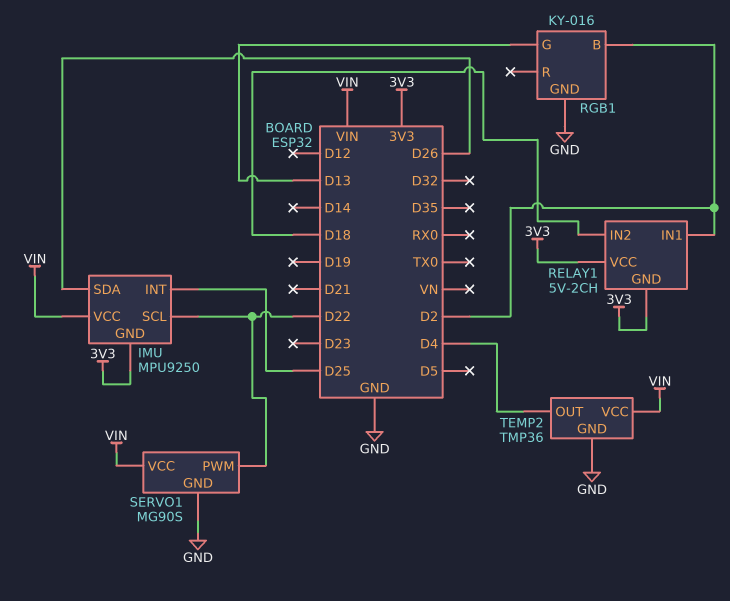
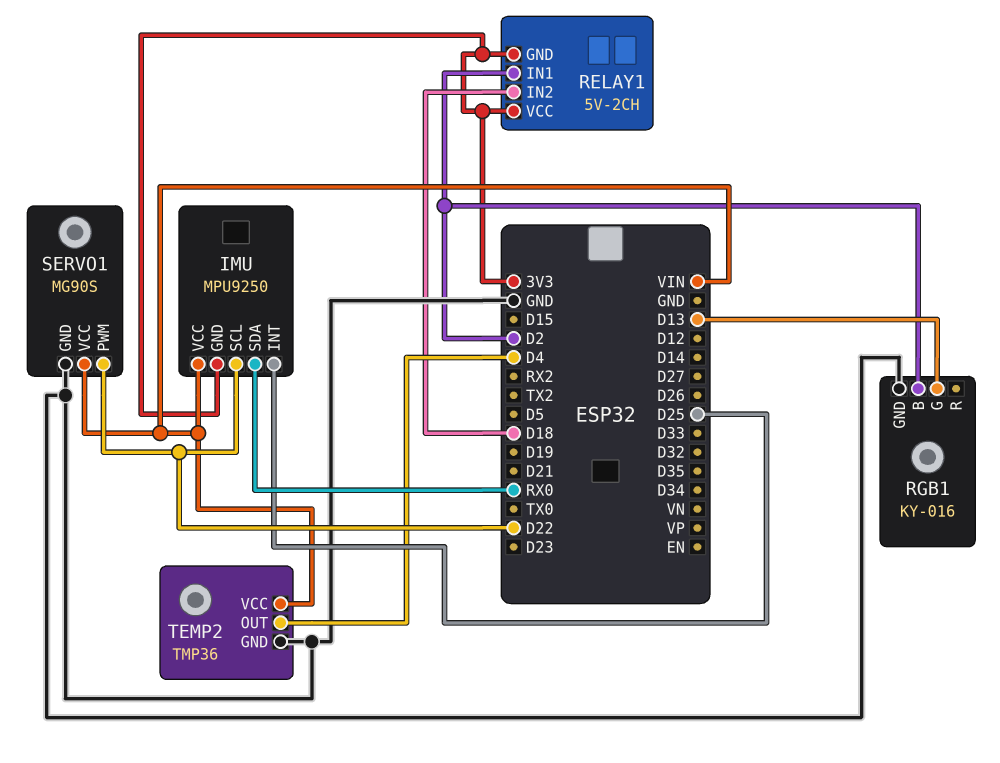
IMU pin SDA: D26 -> RX0

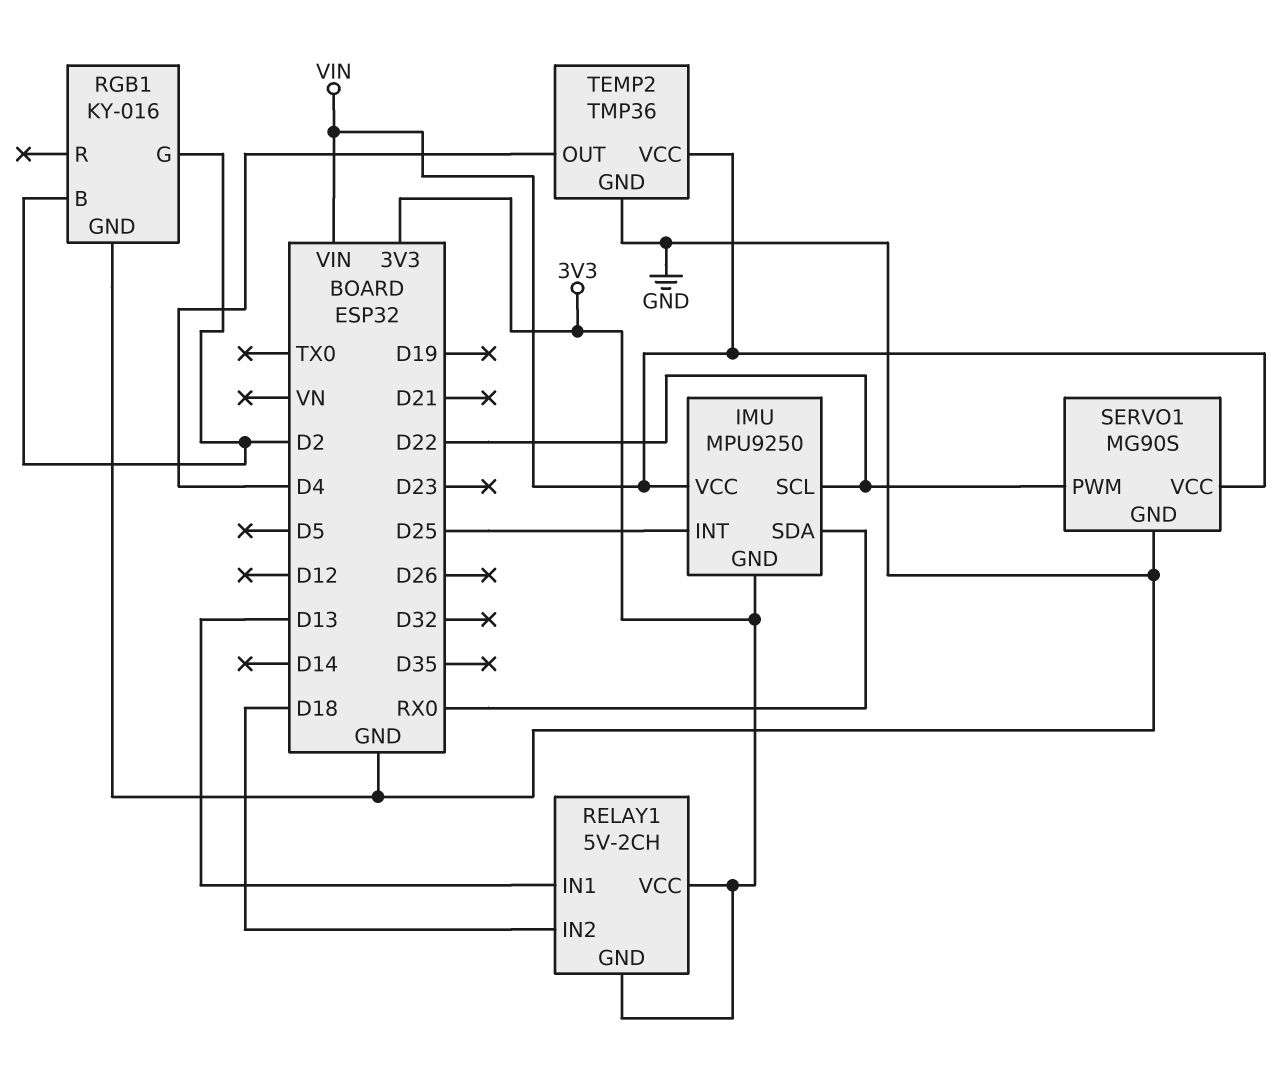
RELAY1 pin IN1: D2 -> D13
RGB1 pin G: D13 -> D2

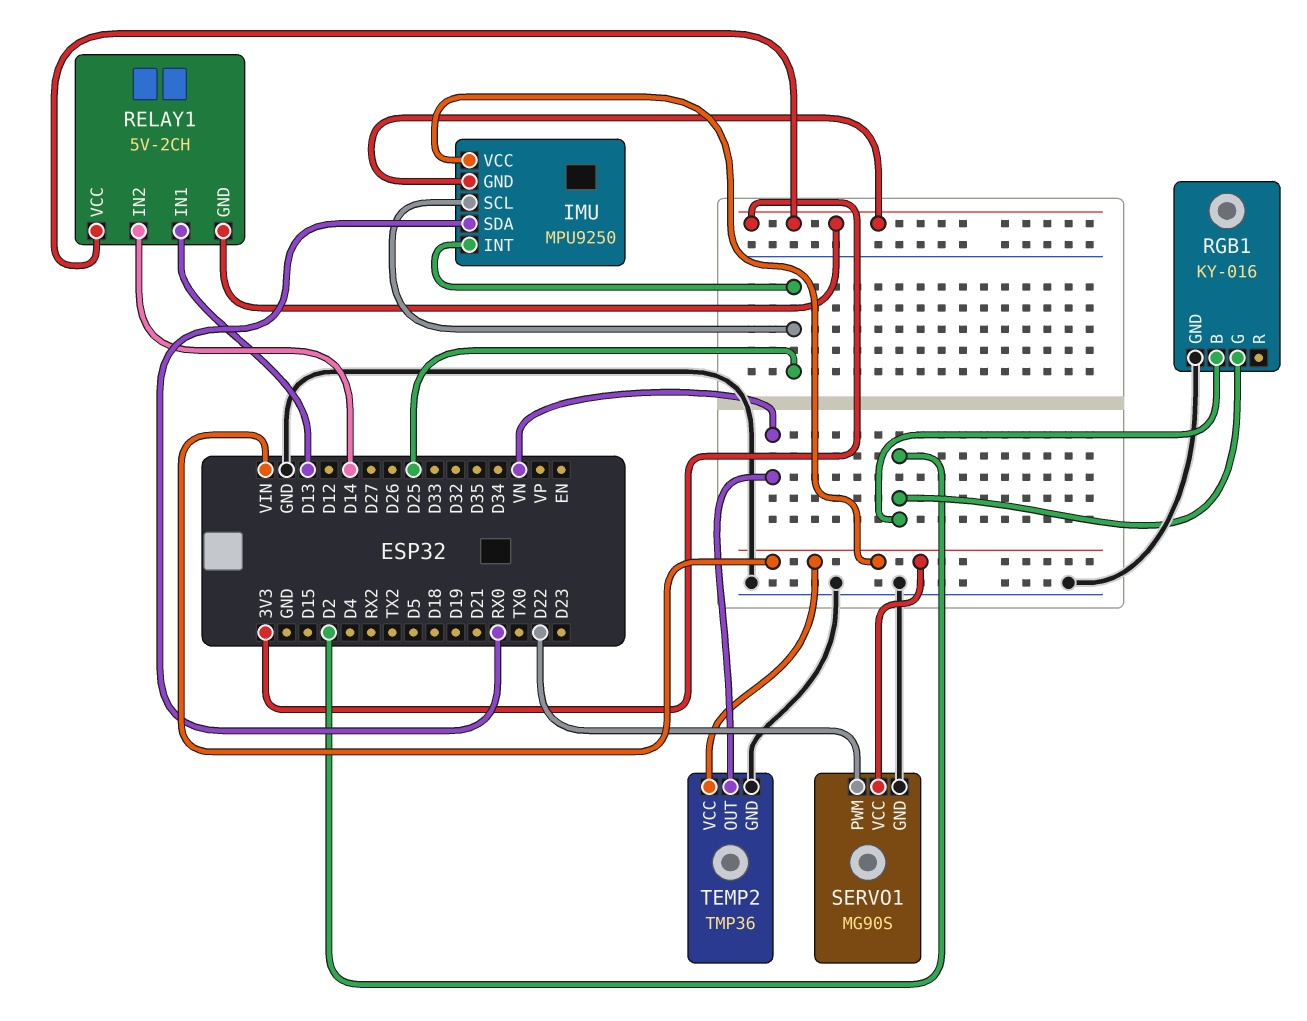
IMU pin SCL: D22 -> D25
RELAY1 pin IN2: D18 -> D14
TEMP2 pin OUT: D4 -> VN

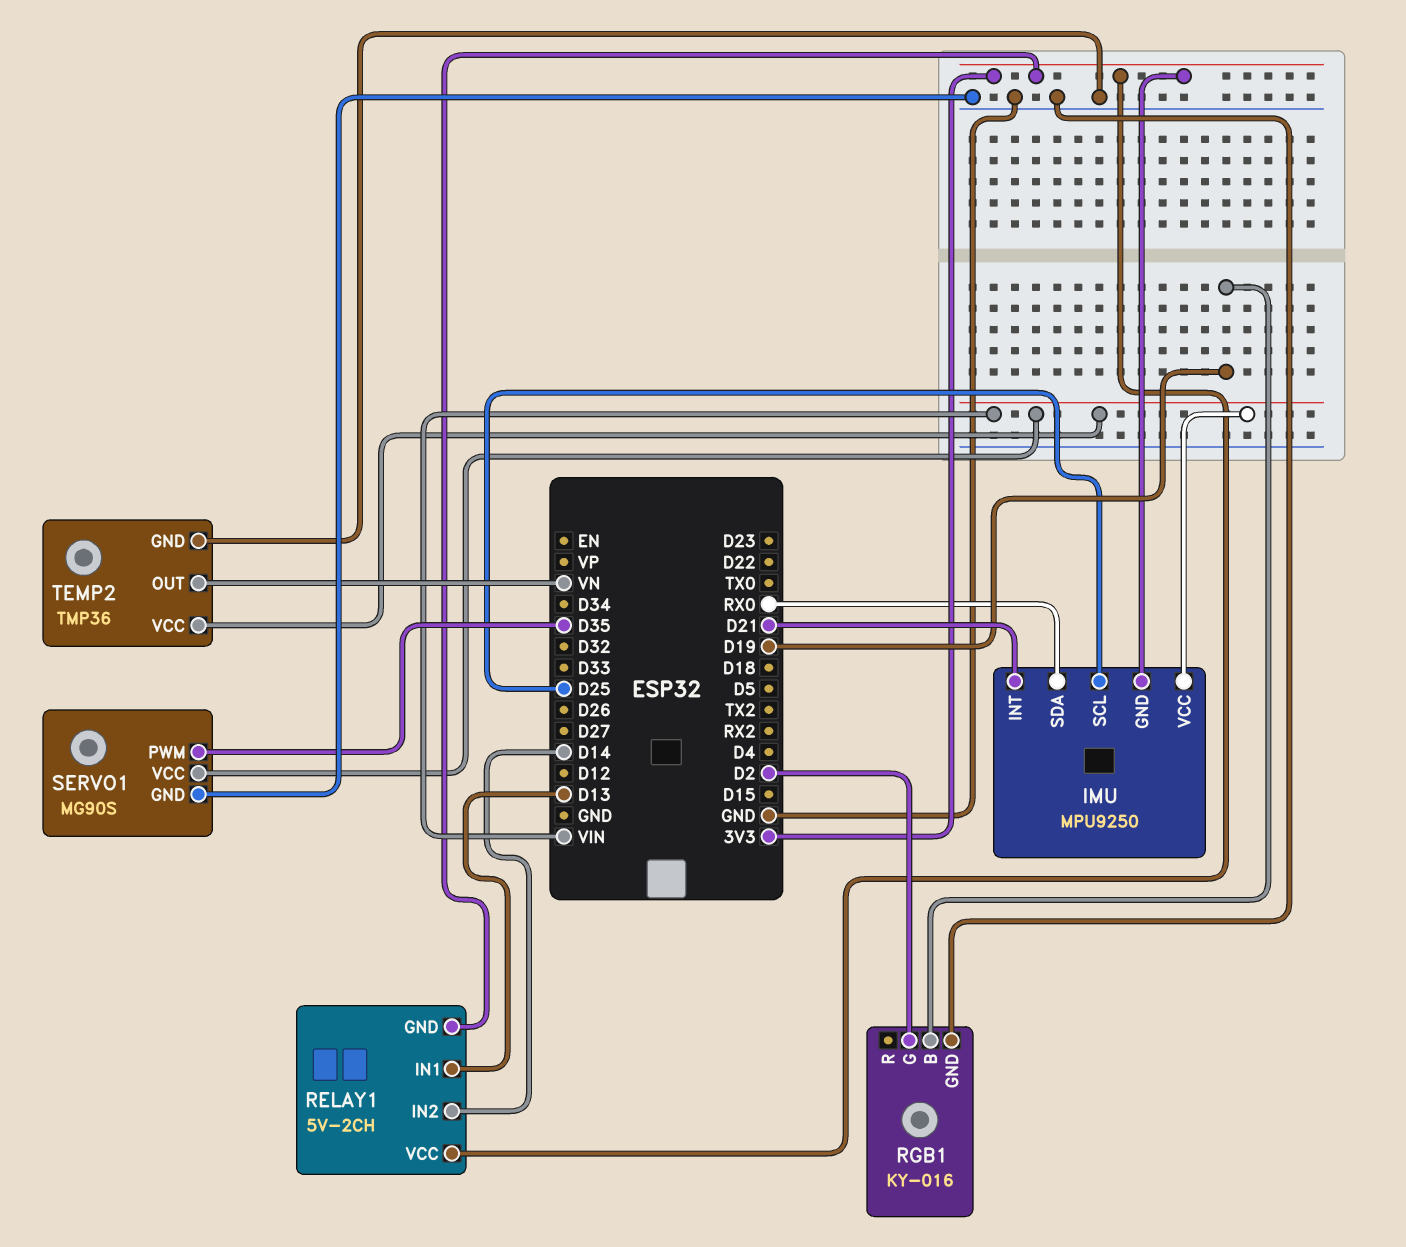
IMU pin INT: D25 -> D21
RGB1 pin B: D2 -> D19
SERVO1 pin PWM: D22 -> D35

